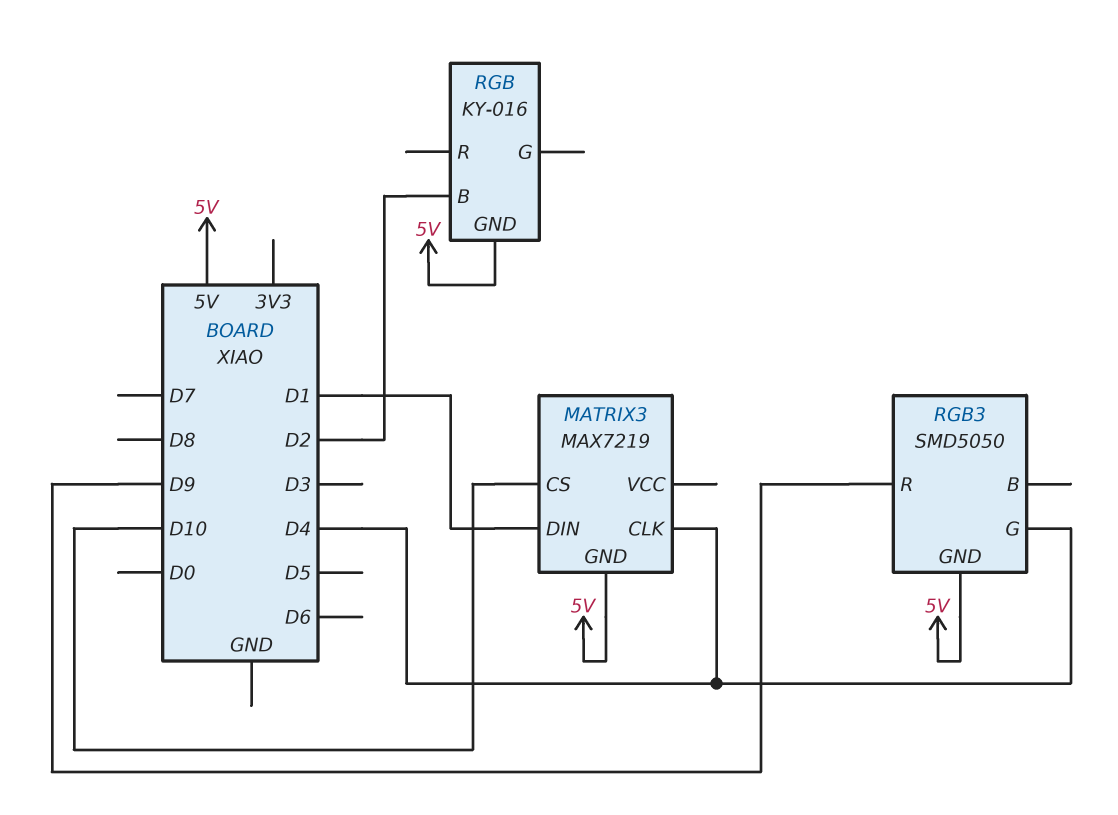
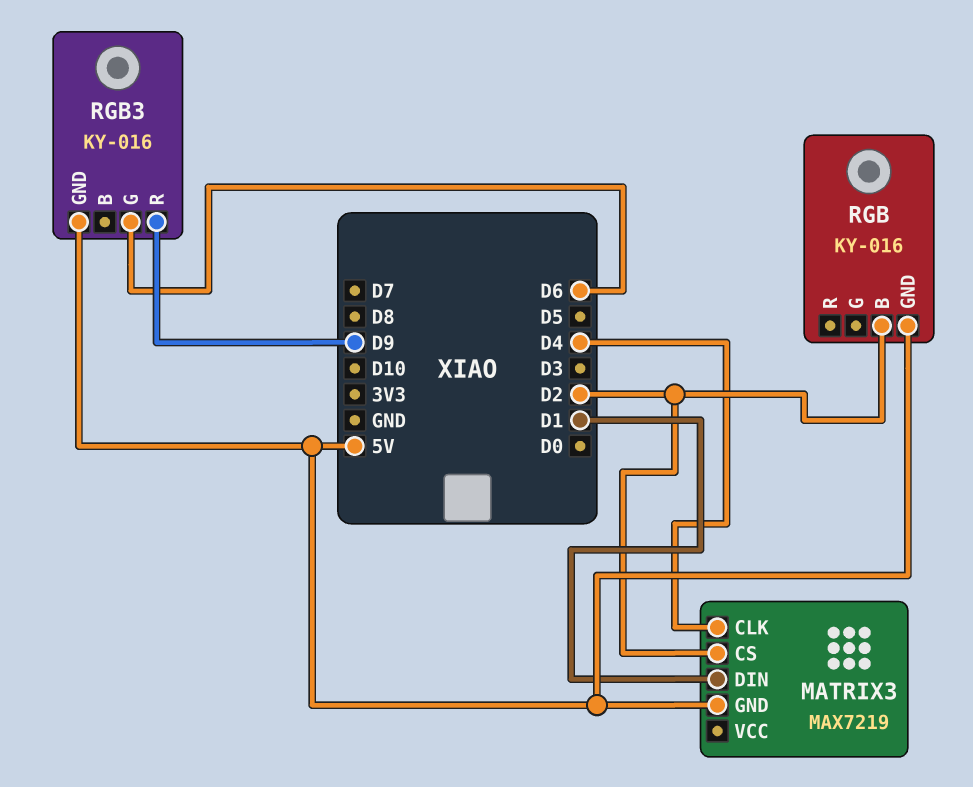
MATRIX3 pin CS: D10 -> D2
RGB3: SMD5050 -> KY-016
RGB3 pin G: D4 -> D6

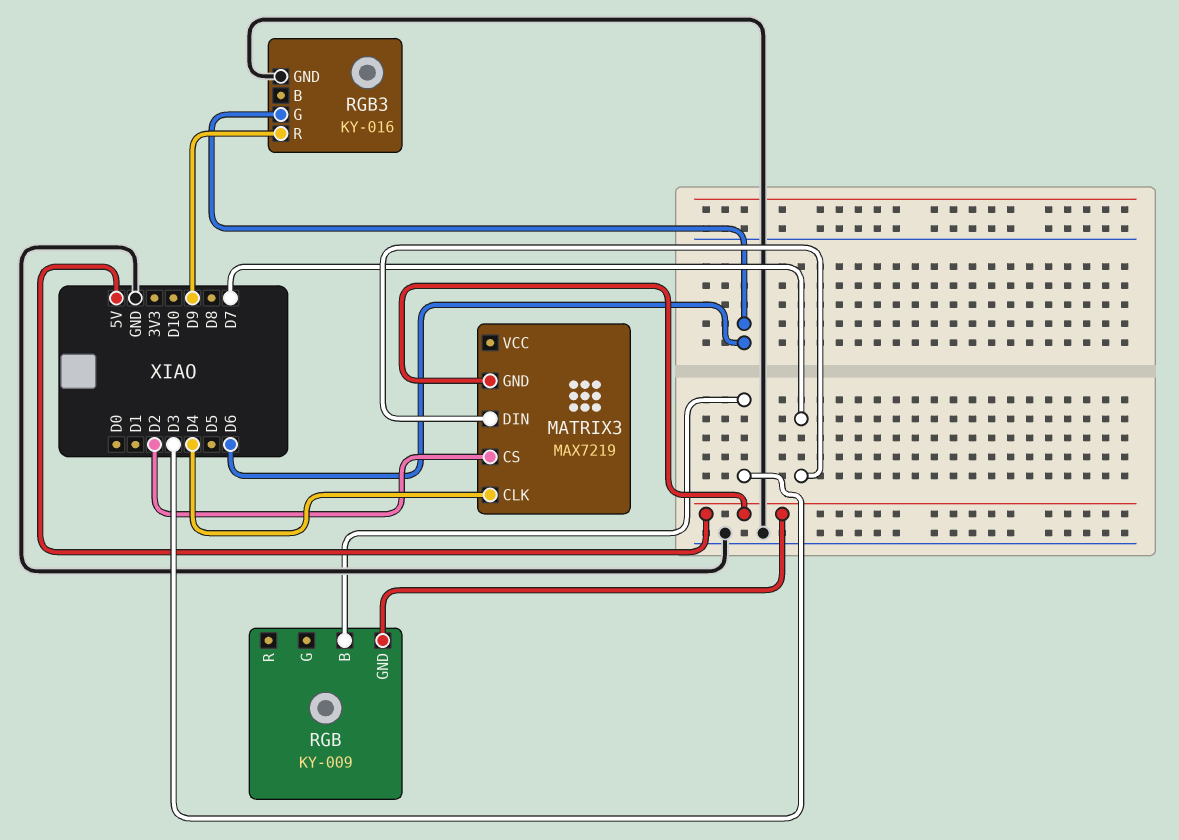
MATRIX3 pin DIN: D1 -> D7
RGB: KY-016 -> KY-009
RGB pin B: D2 -> D3
RGB3 pin GND: 5V -> GND

